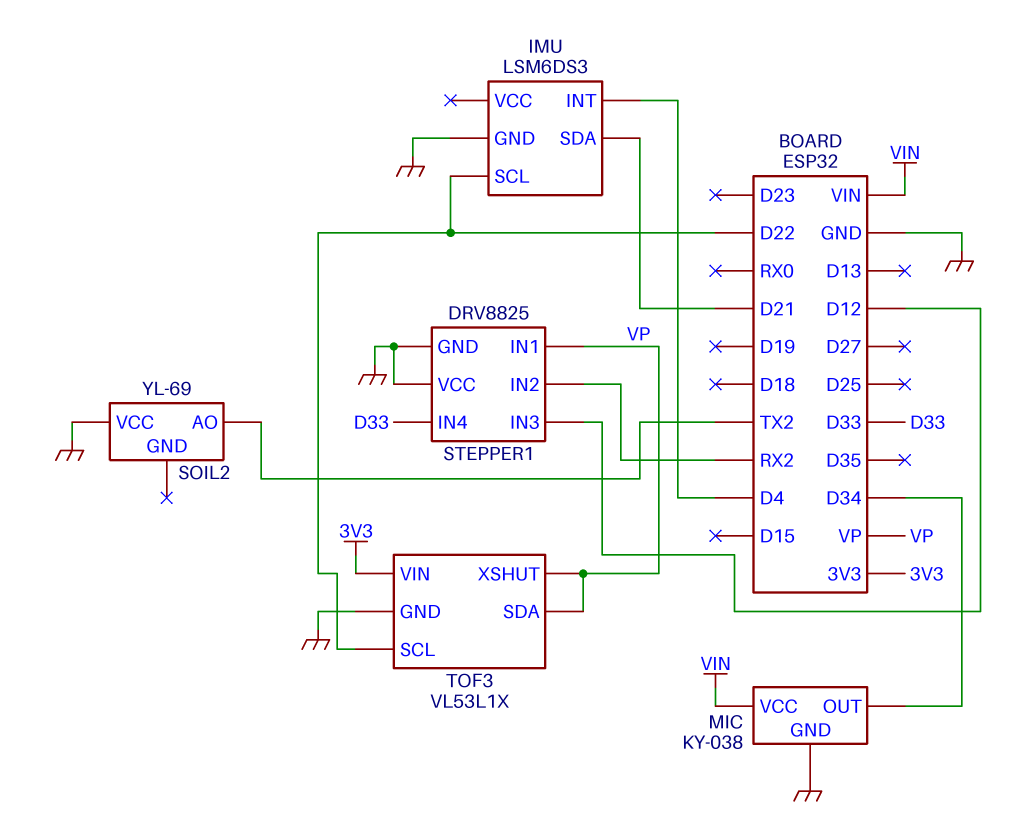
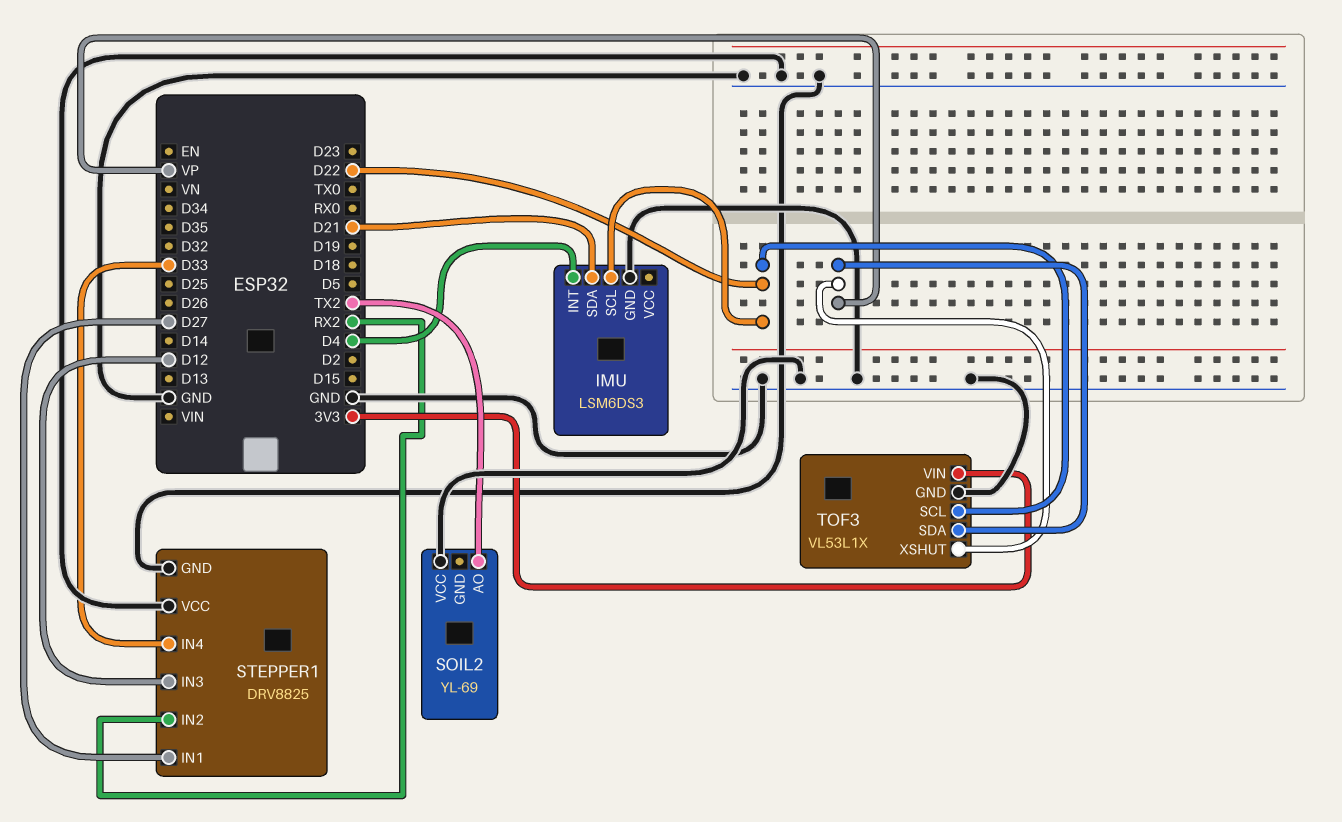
MIC: KY-038 -> none
MIC pin GND: GND -> none
MIC pin OUT: D34 -> none
MIC pin VCC: VIN -> none
STEPPER1 pin IN1: VP -> D27

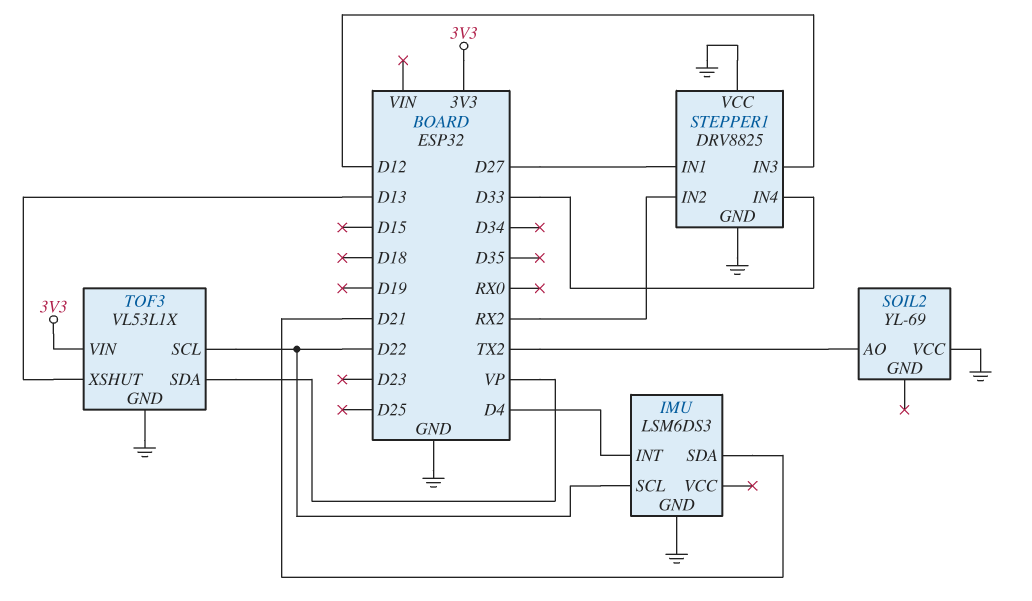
TOF3 pin XSHUT: VP -> D13

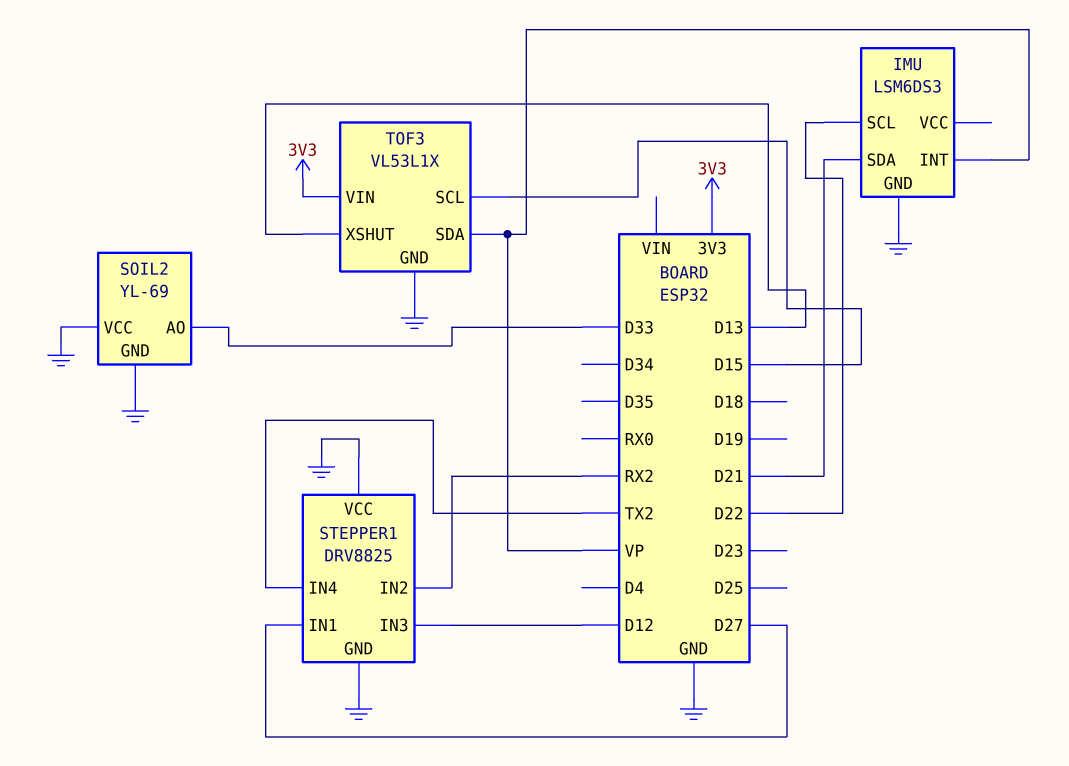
IMU pin INT: D4 -> VP
SOIL2 pin AO: TX2 -> D33
SOIL2 pin GND: none -> GND
STEPPER1 pin IN4: D33 -> TX2
TOF3 pin SCL: D22 -> D15

